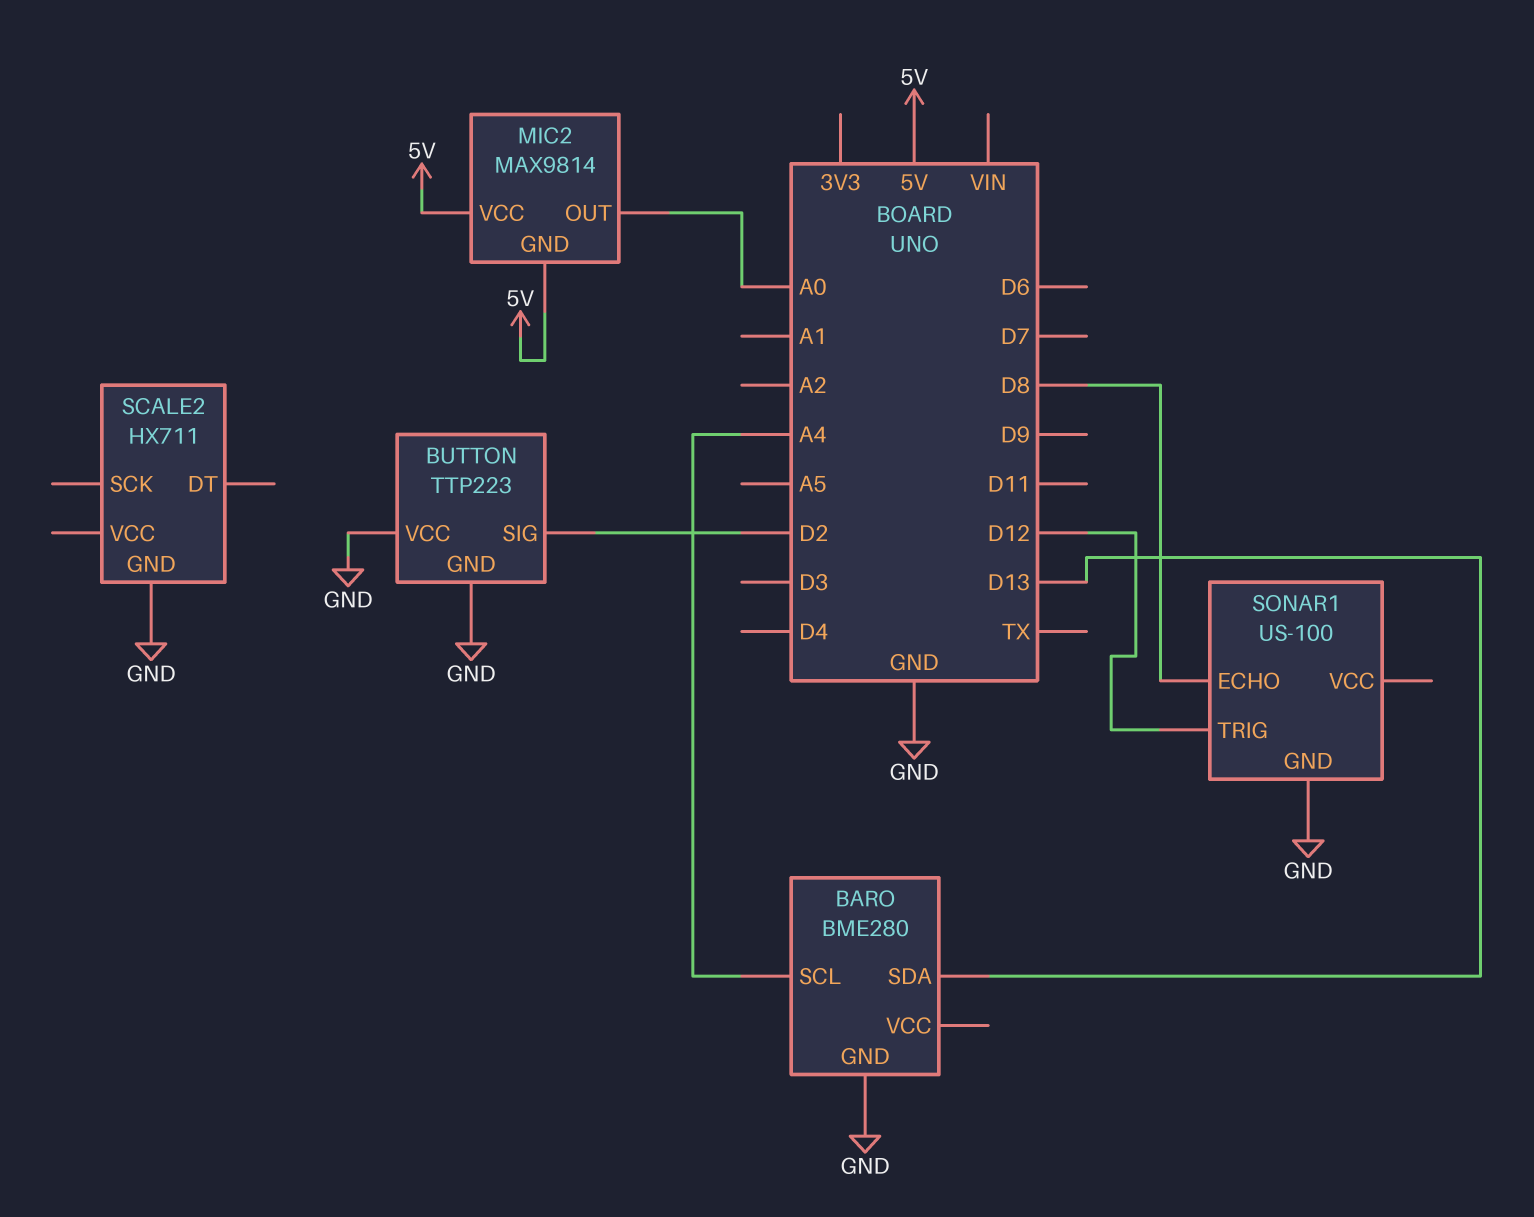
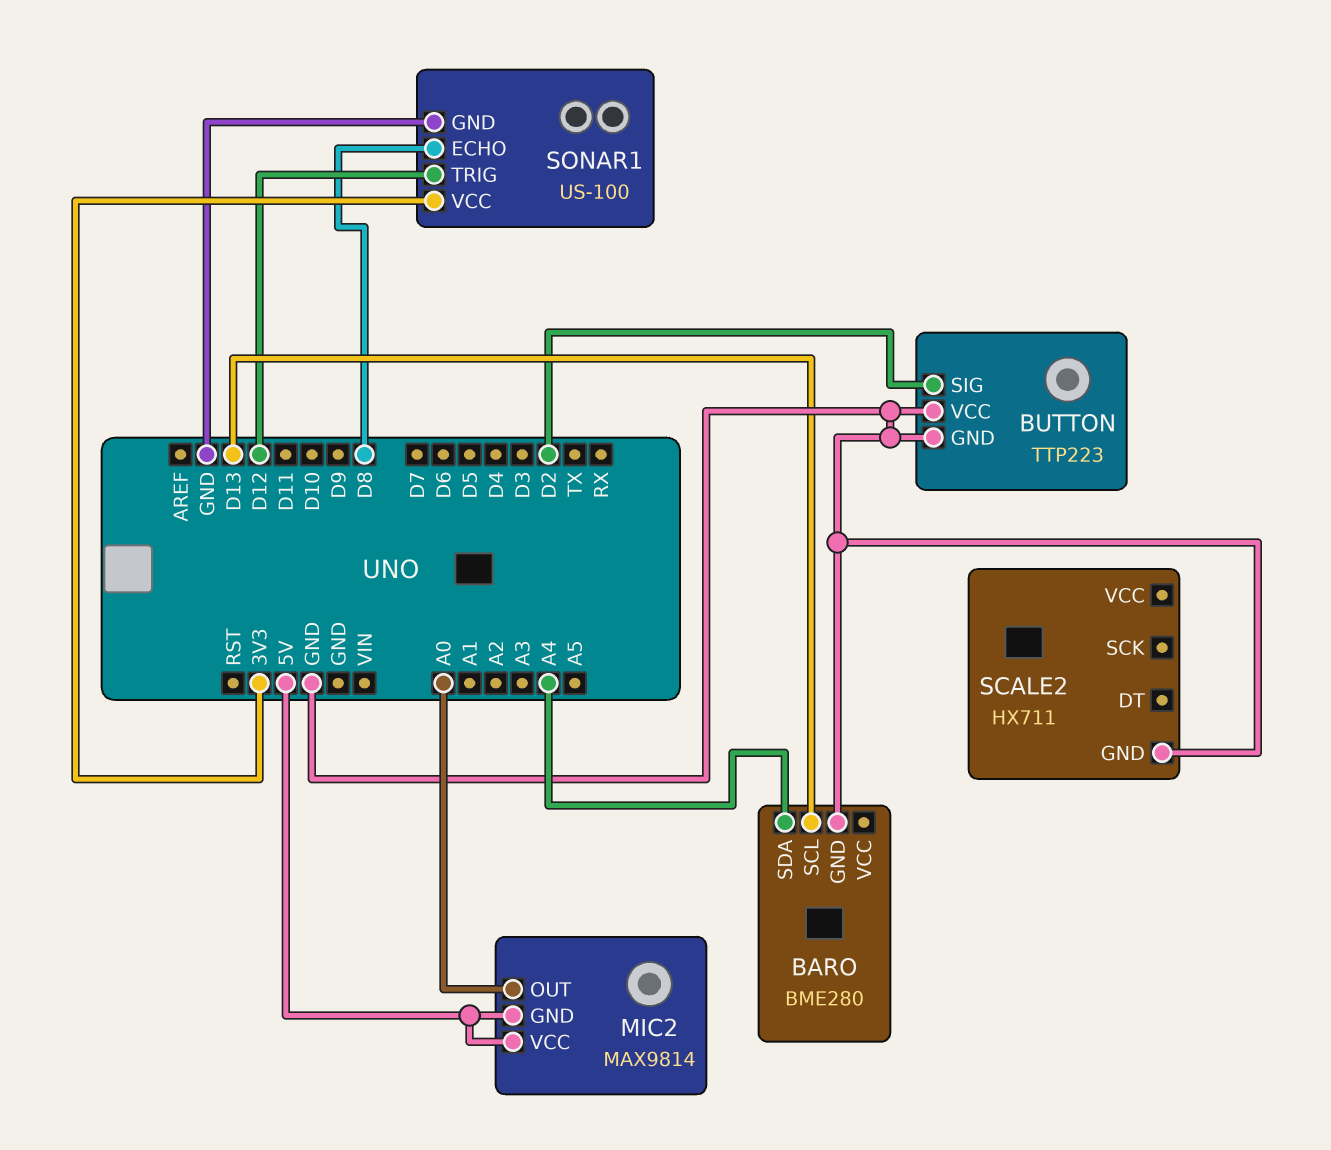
BARO pin SCL: A4 -> D13
BARO pin SDA: D13 -> A4
SONAR1 pin VCC: none -> 3V3

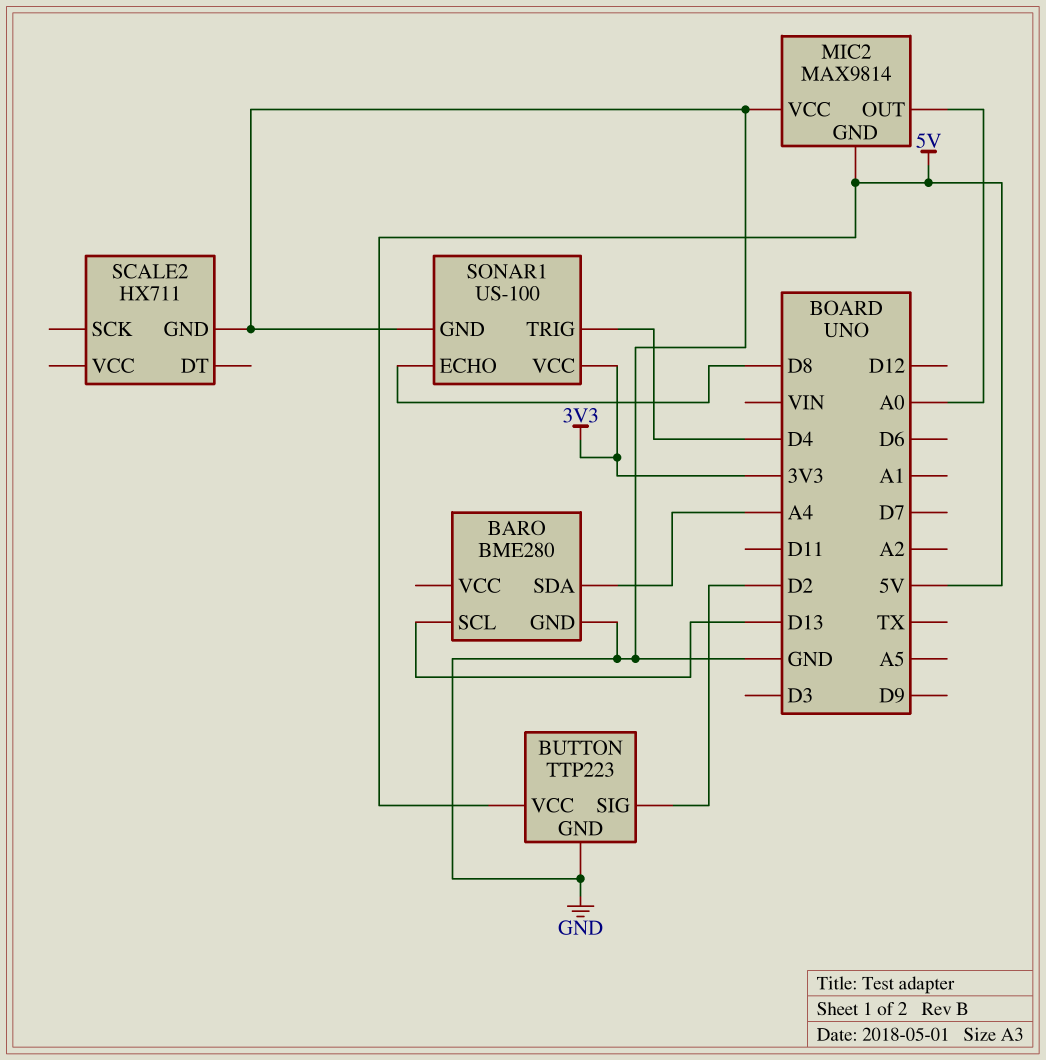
BUTTON pin VCC: GND -> 5V
MIC2 pin VCC: 5V -> GND
SONAR1 pin TRIG: D12 -> D4

